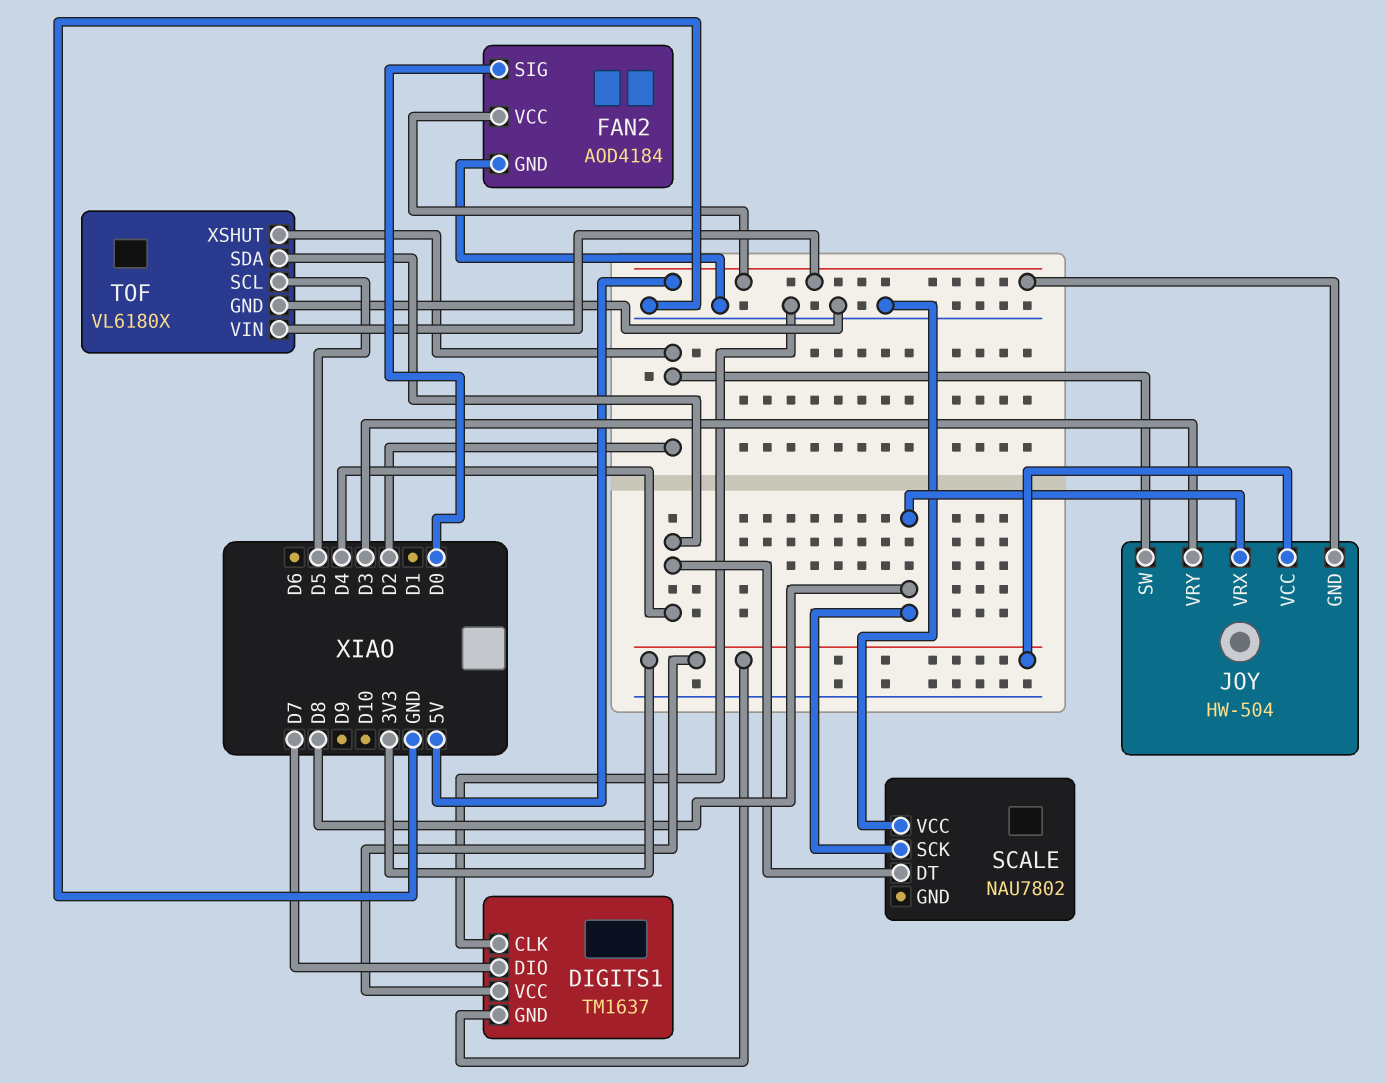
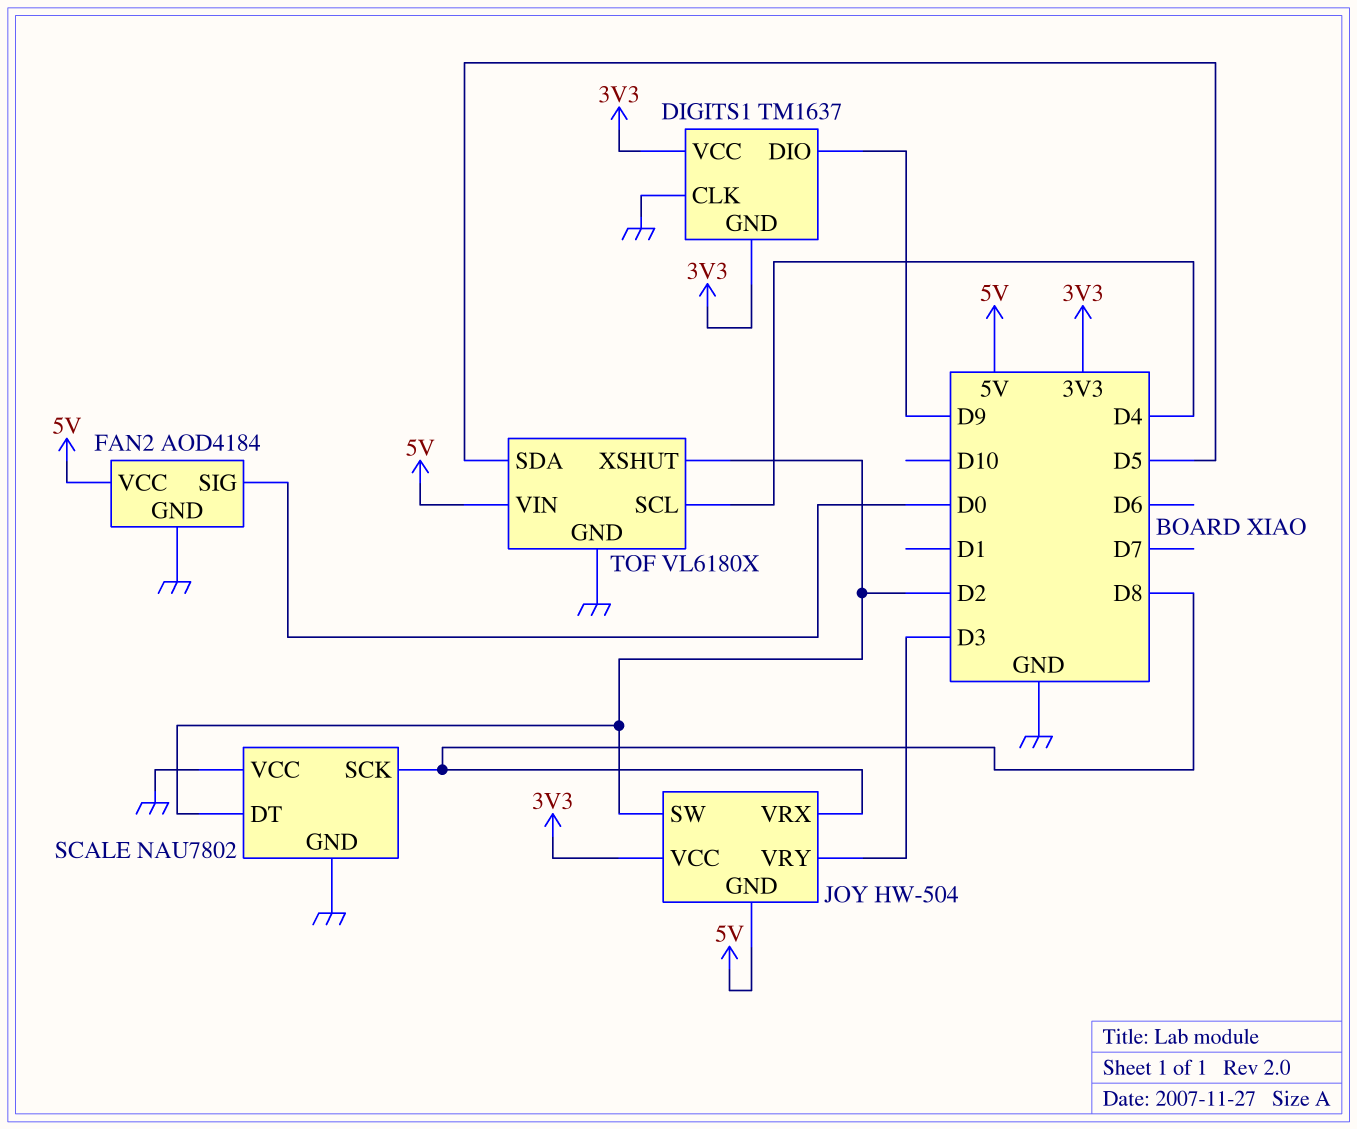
DIGITS1 pin DIO: D7 -> D9
SCALE pin DT: D4 -> D2
SCALE pin GND: none -> GND
TOF pin SCL: D5 -> D4
TOF pin SDA: D4 -> D5

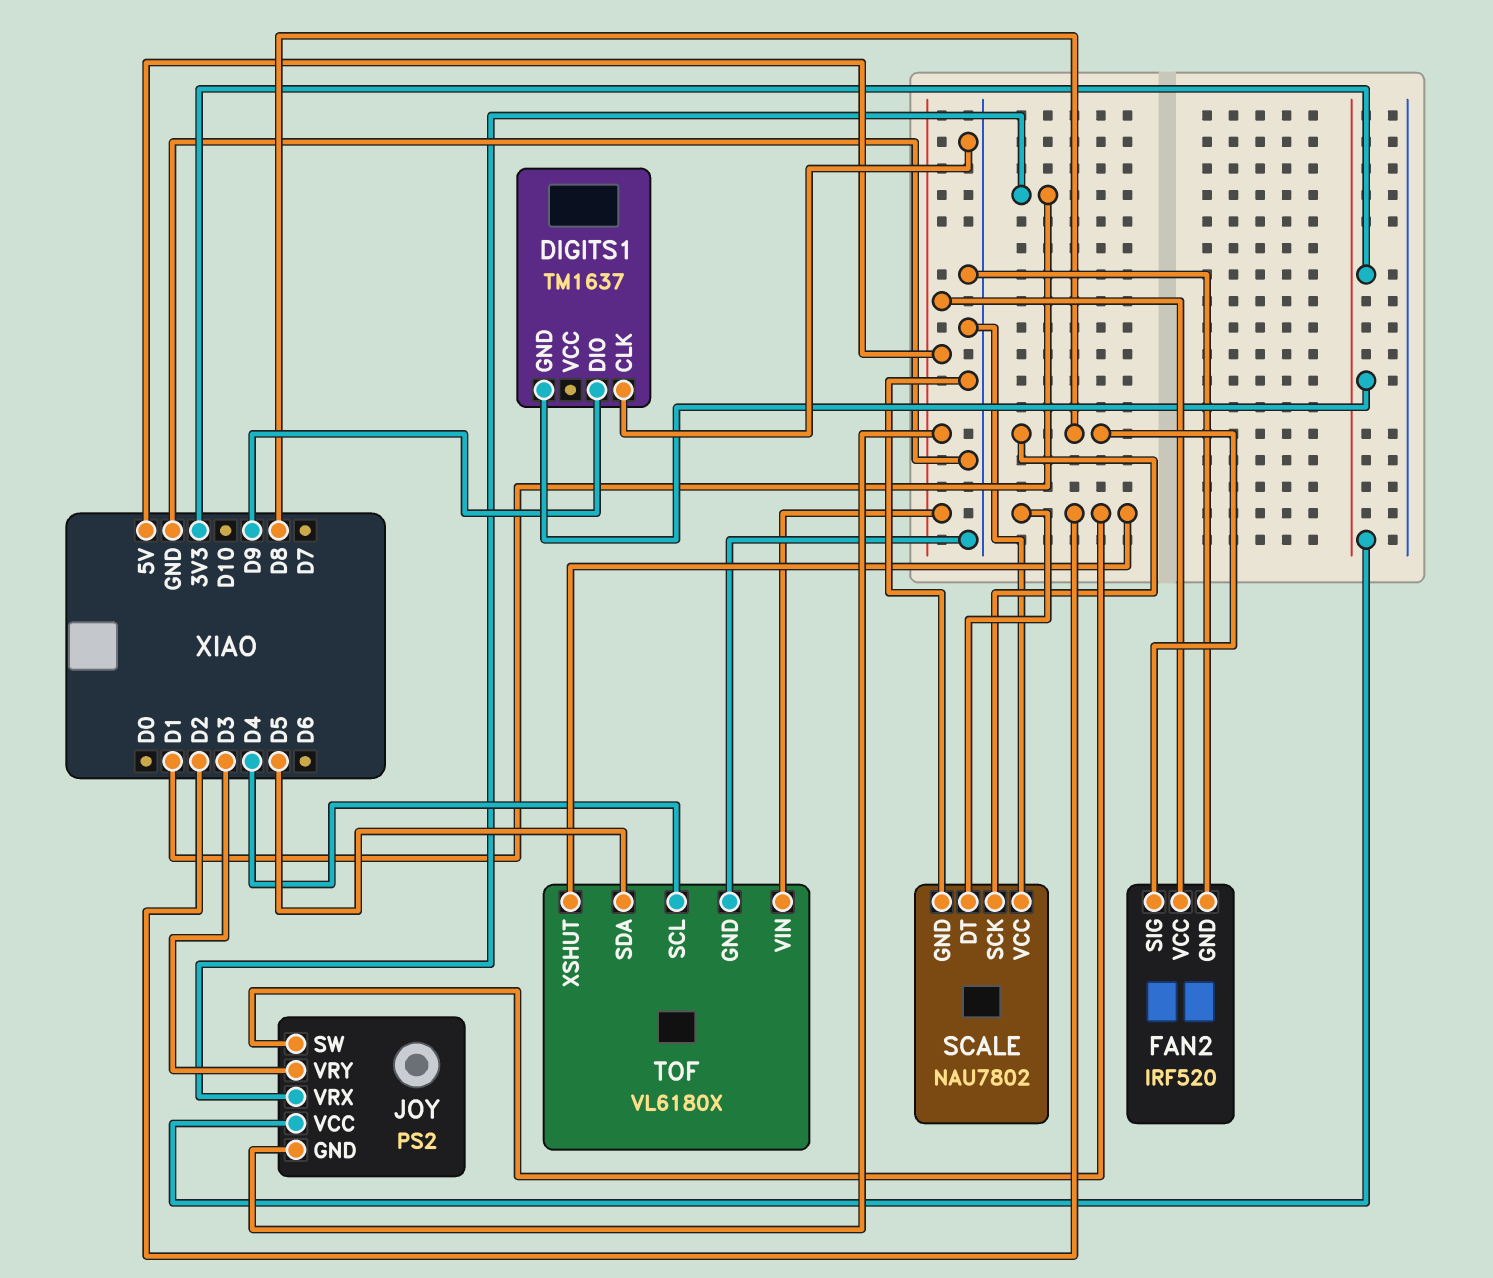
DIGITS1 pin VCC: 3V3 -> none
FAN2: AOD4184 -> IRF520
FAN2 pin SIG: D0 -> D8
JOY: HW-504 -> PS2
JOY pin VRX: D8 -> D1

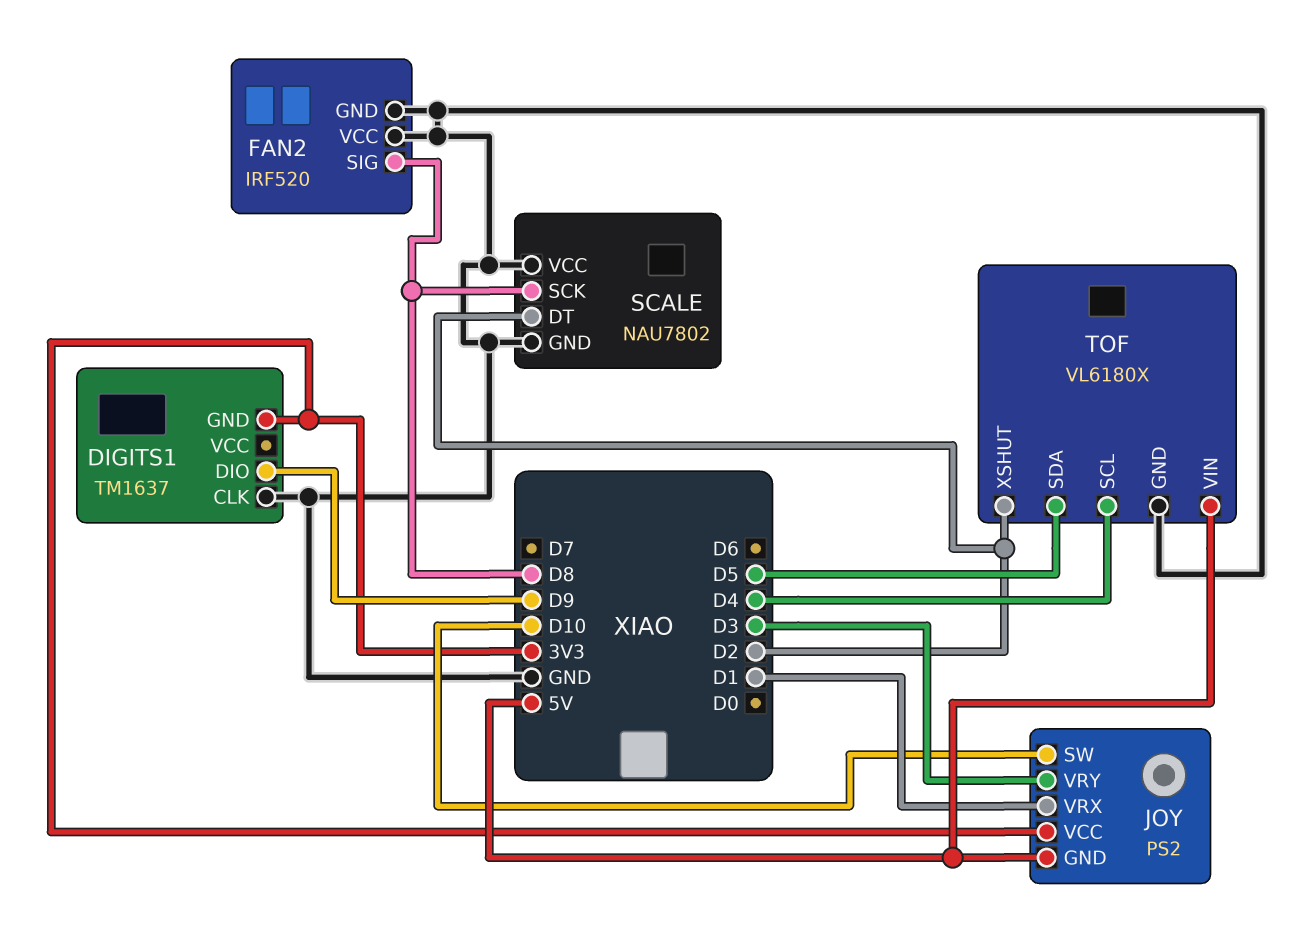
FAN2 pin VCC: 5V -> GND
JOY pin SW: D2 -> D10

